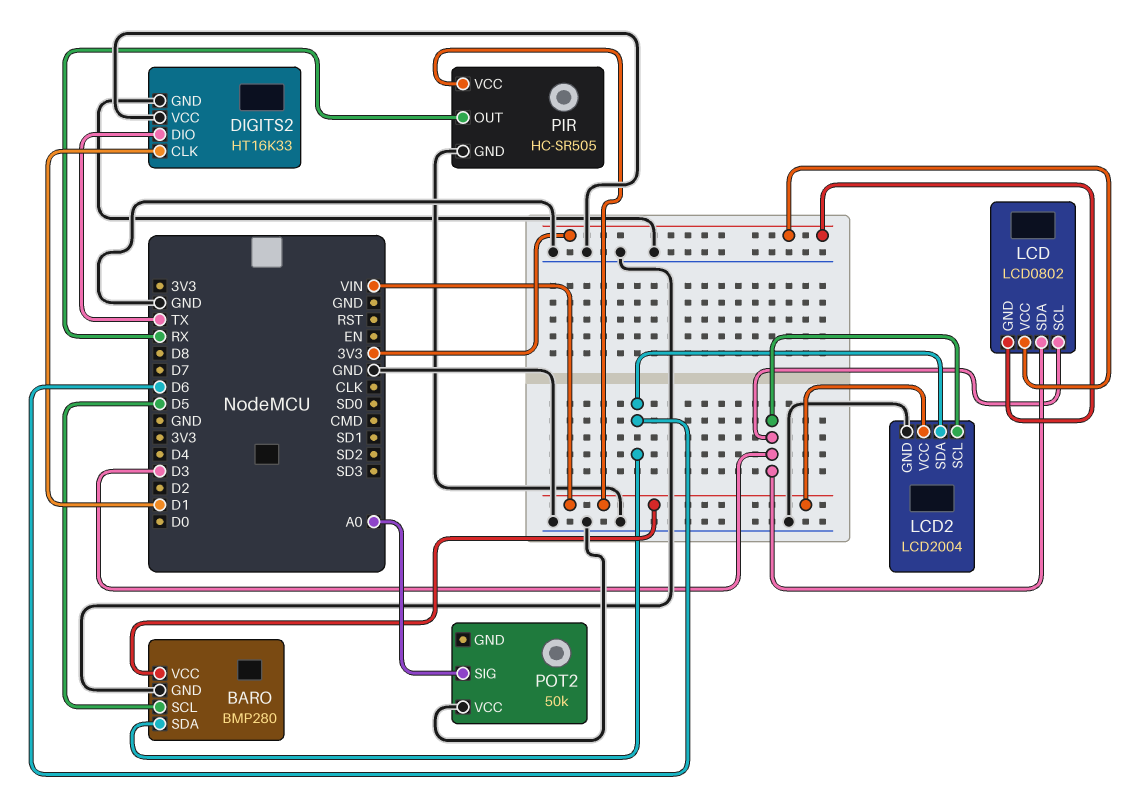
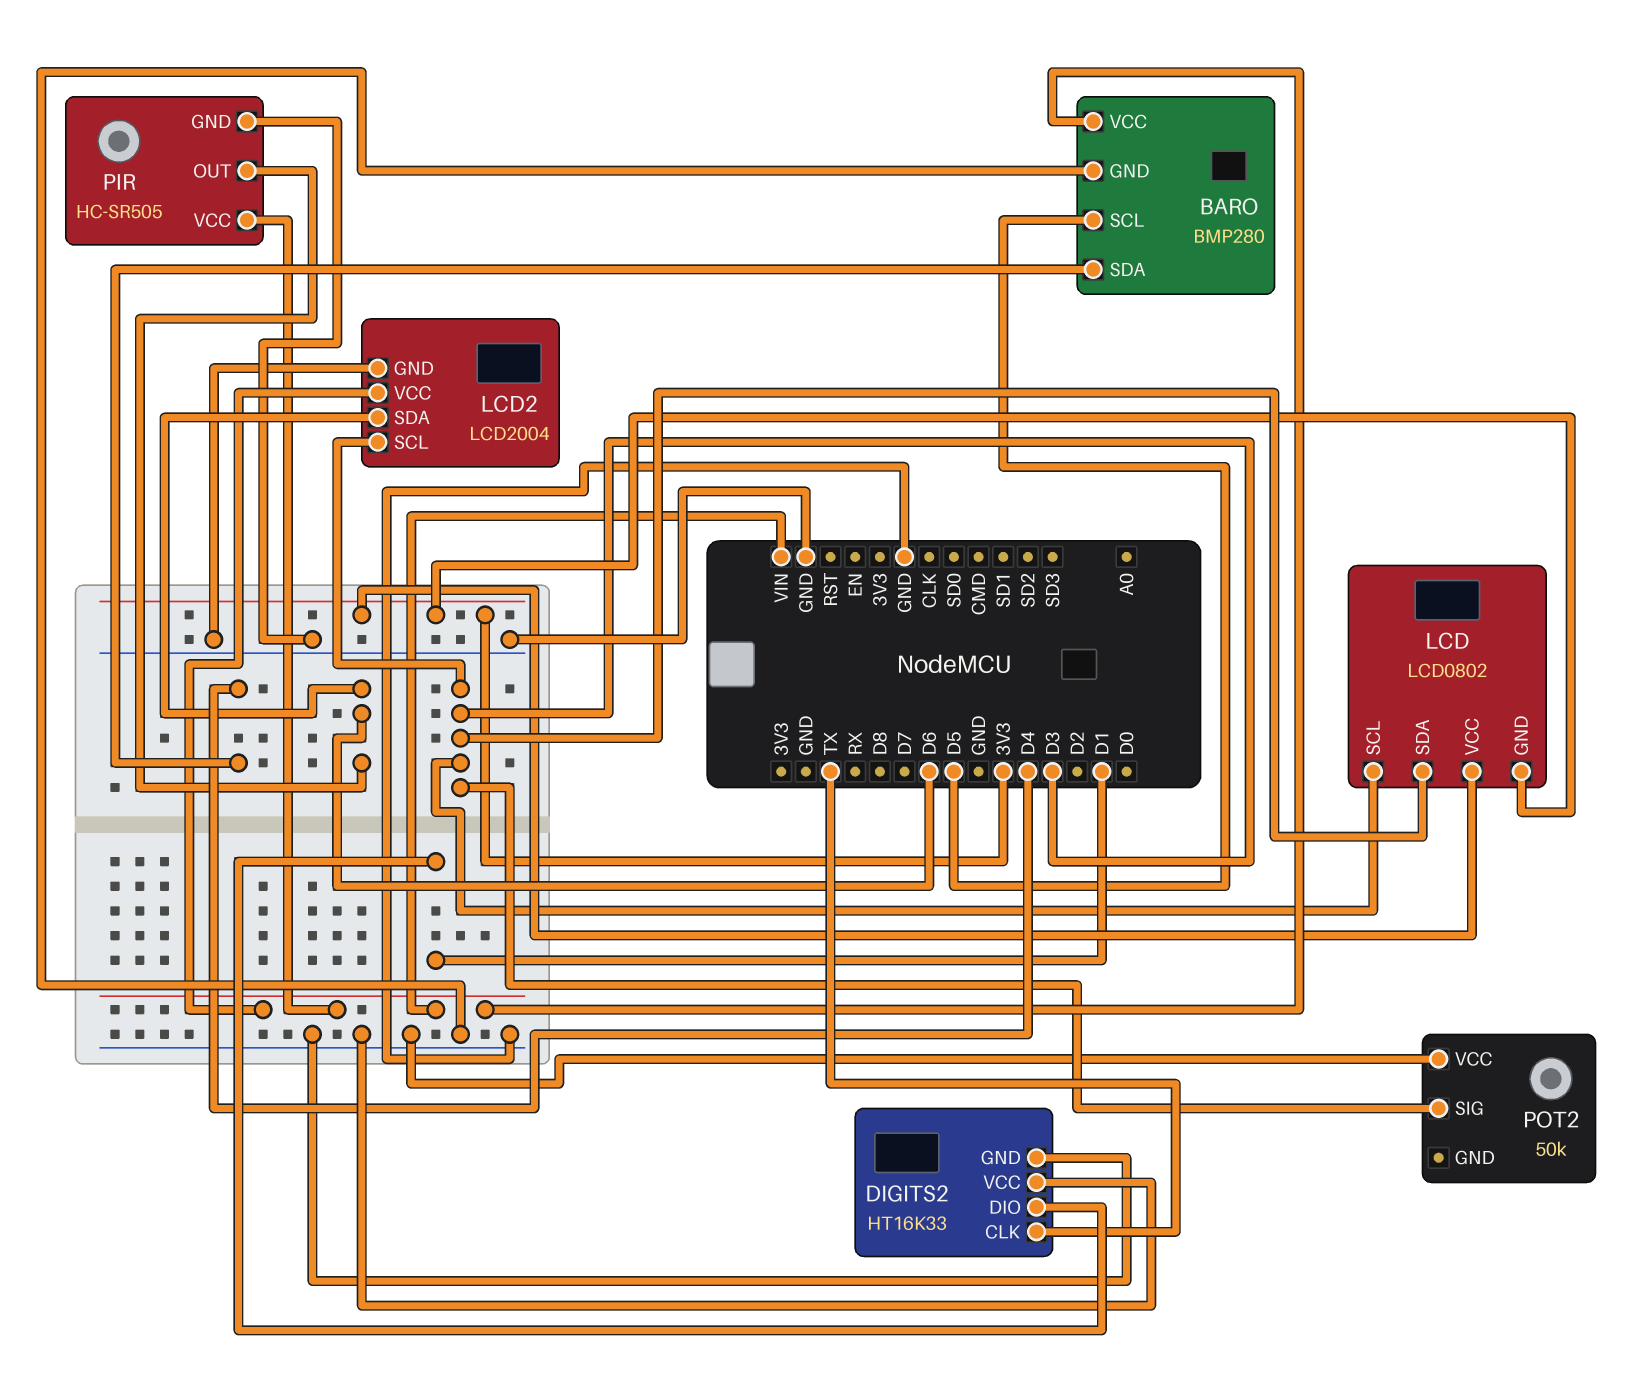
BARO pin SDA: D6 -> D4
DIGITS2 pin CLK: D1 -> TX
DIGITS2 pin DIO: TX -> D1
PIR pin OUT: RX -> D6
POT2 pin SIG: A0 -> D3

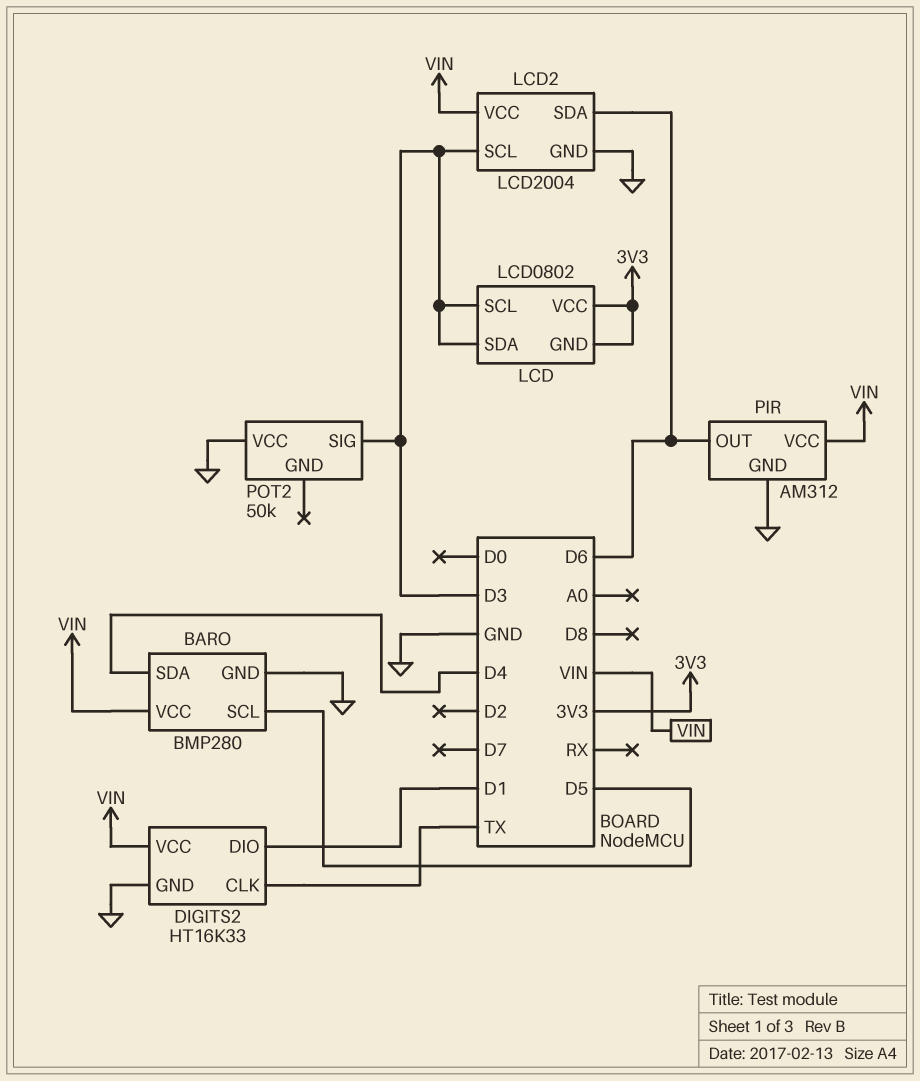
DIGITS2 pin VCC: GND -> VIN
PIR: HC-SR505 -> AM312

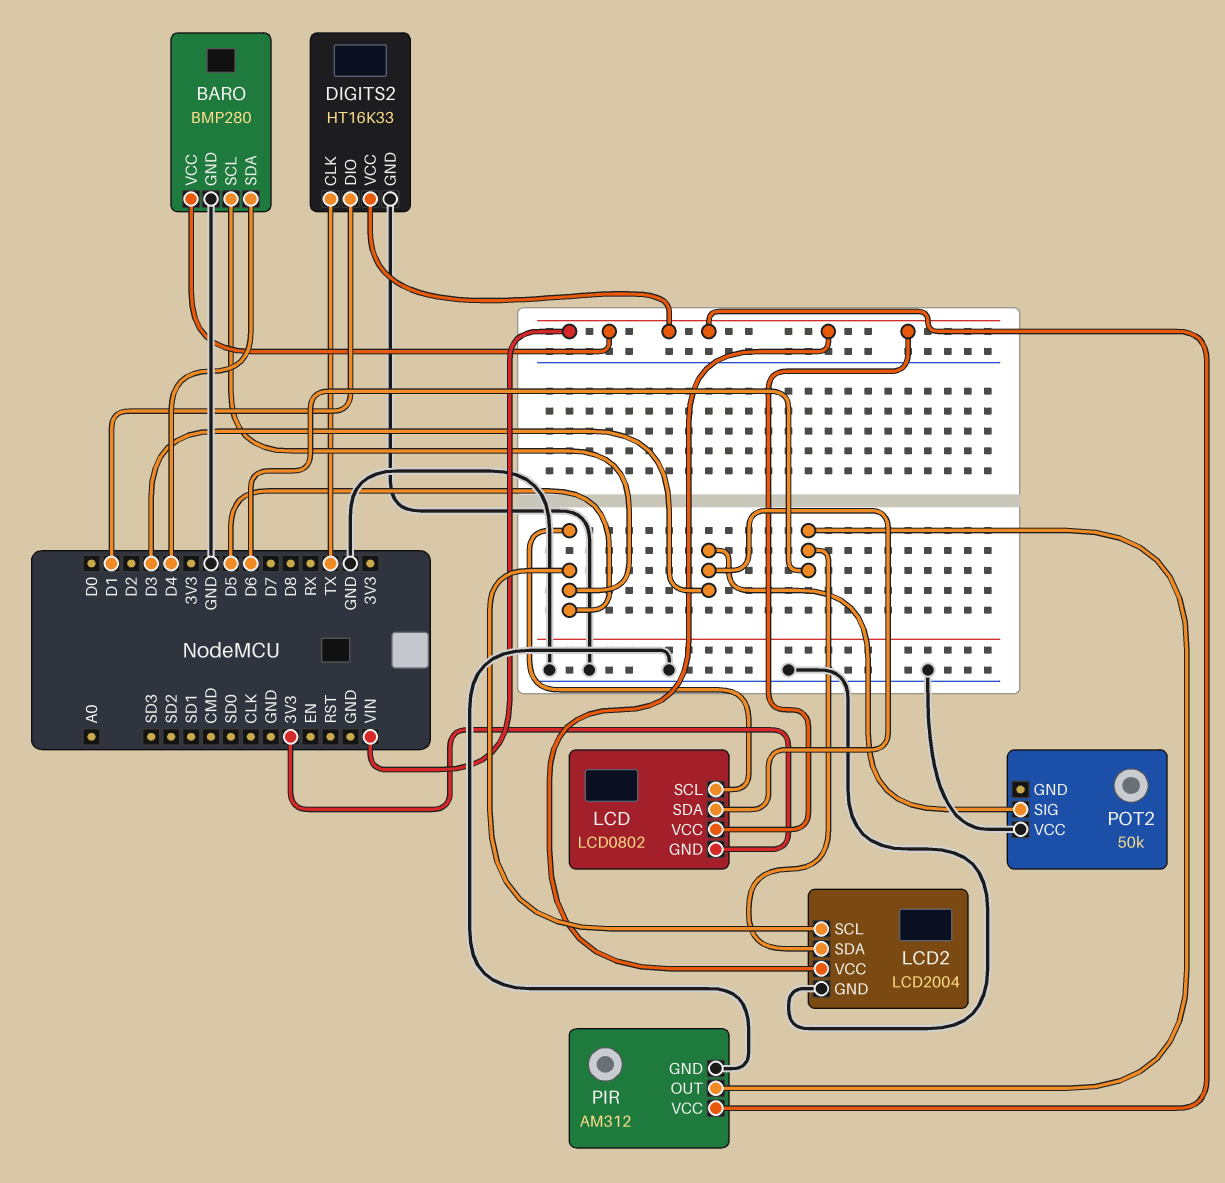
LCD pin SCL: D3 -> D5
LCD pin VCC: 3V3 -> VIN
LCD2 pin SCL: D3 -> D5

